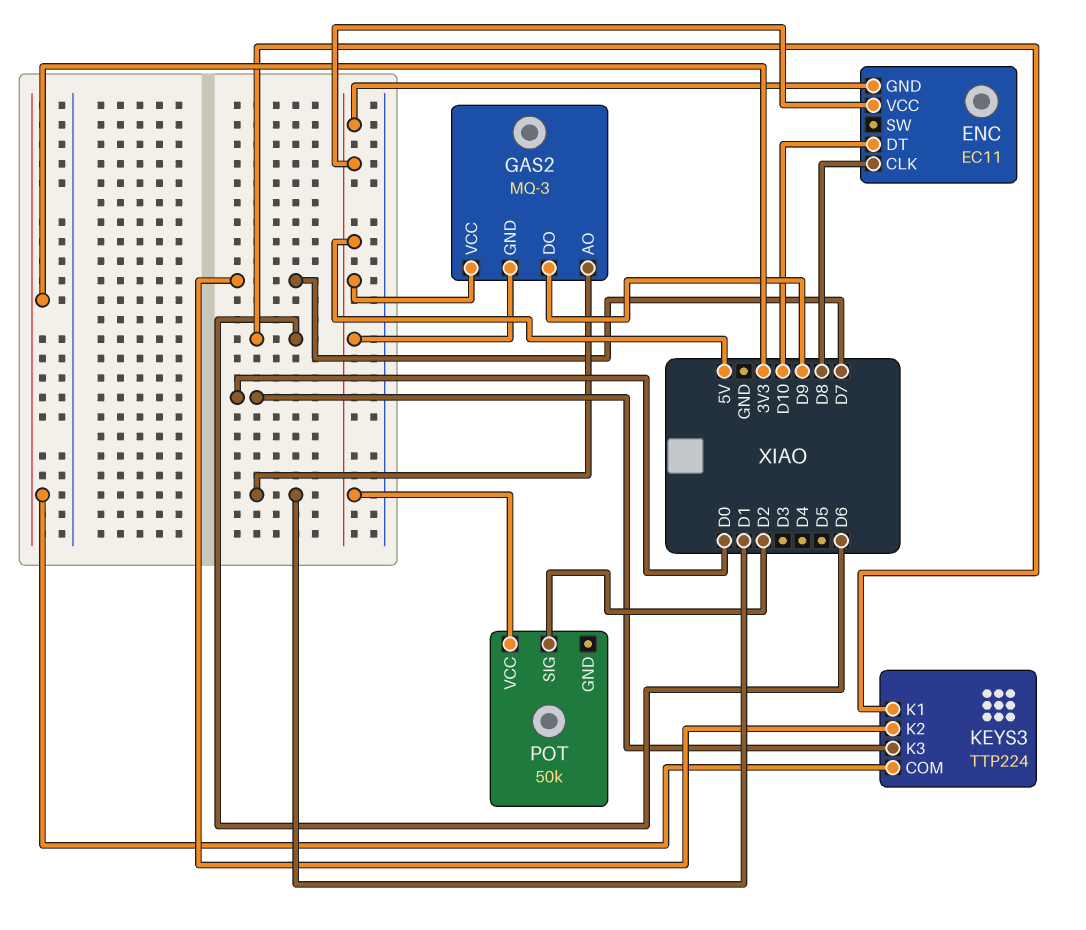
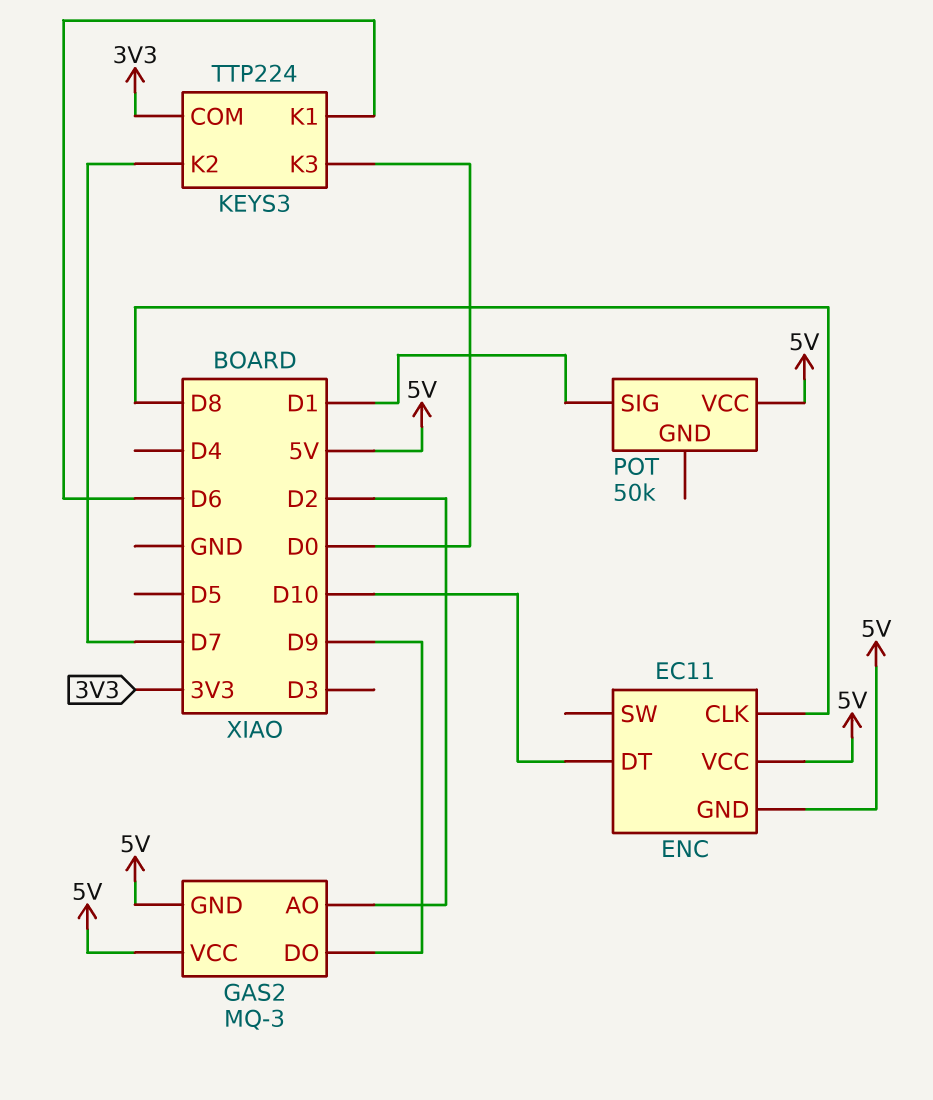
GAS2 pin AO: D1 -> D2
POT pin SIG: D2 -> D1

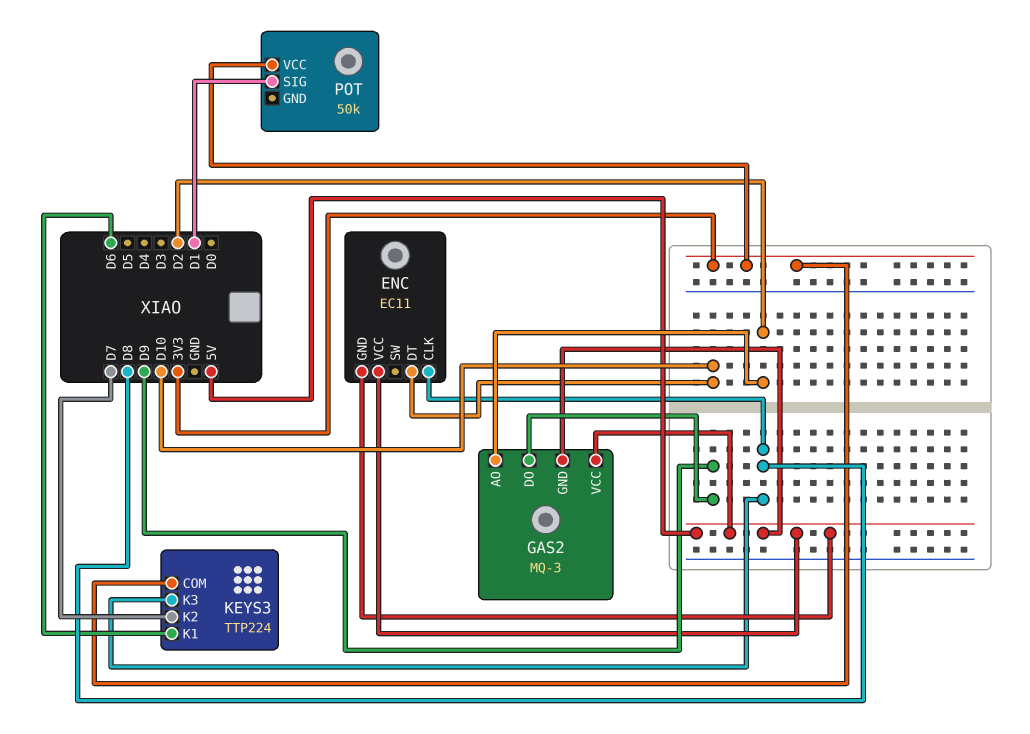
KEYS3 pin K3: D0 -> D8
POT pin VCC: 5V -> 3V3

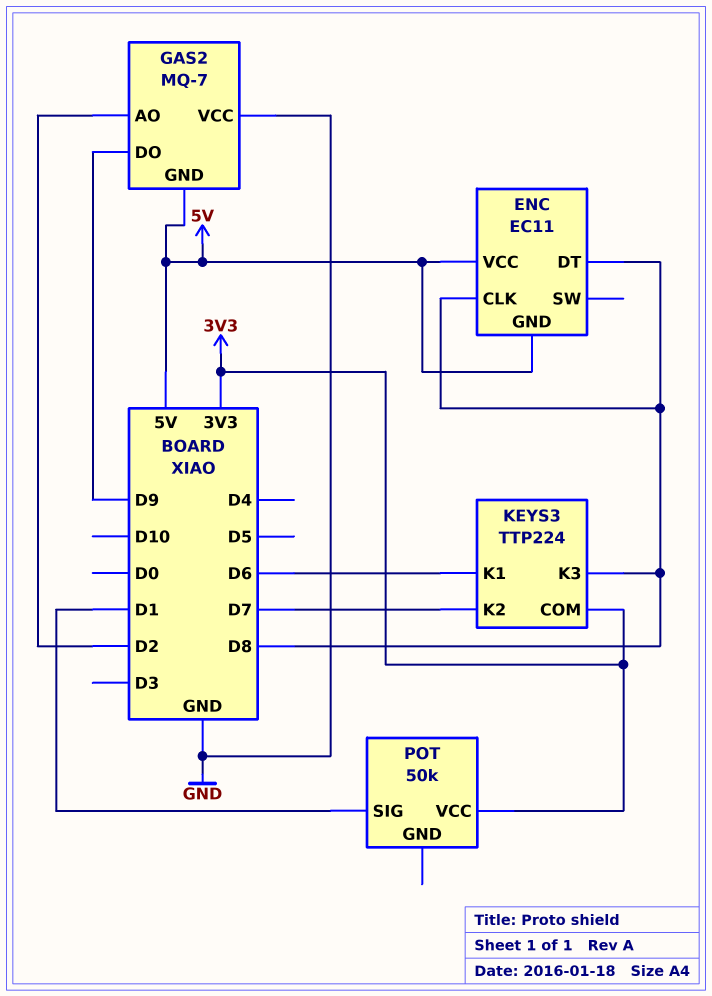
ENC pin DT: D10 -> D8
GAS2: MQ-3 -> MQ-7
GAS2 pin VCC: 5V -> GND

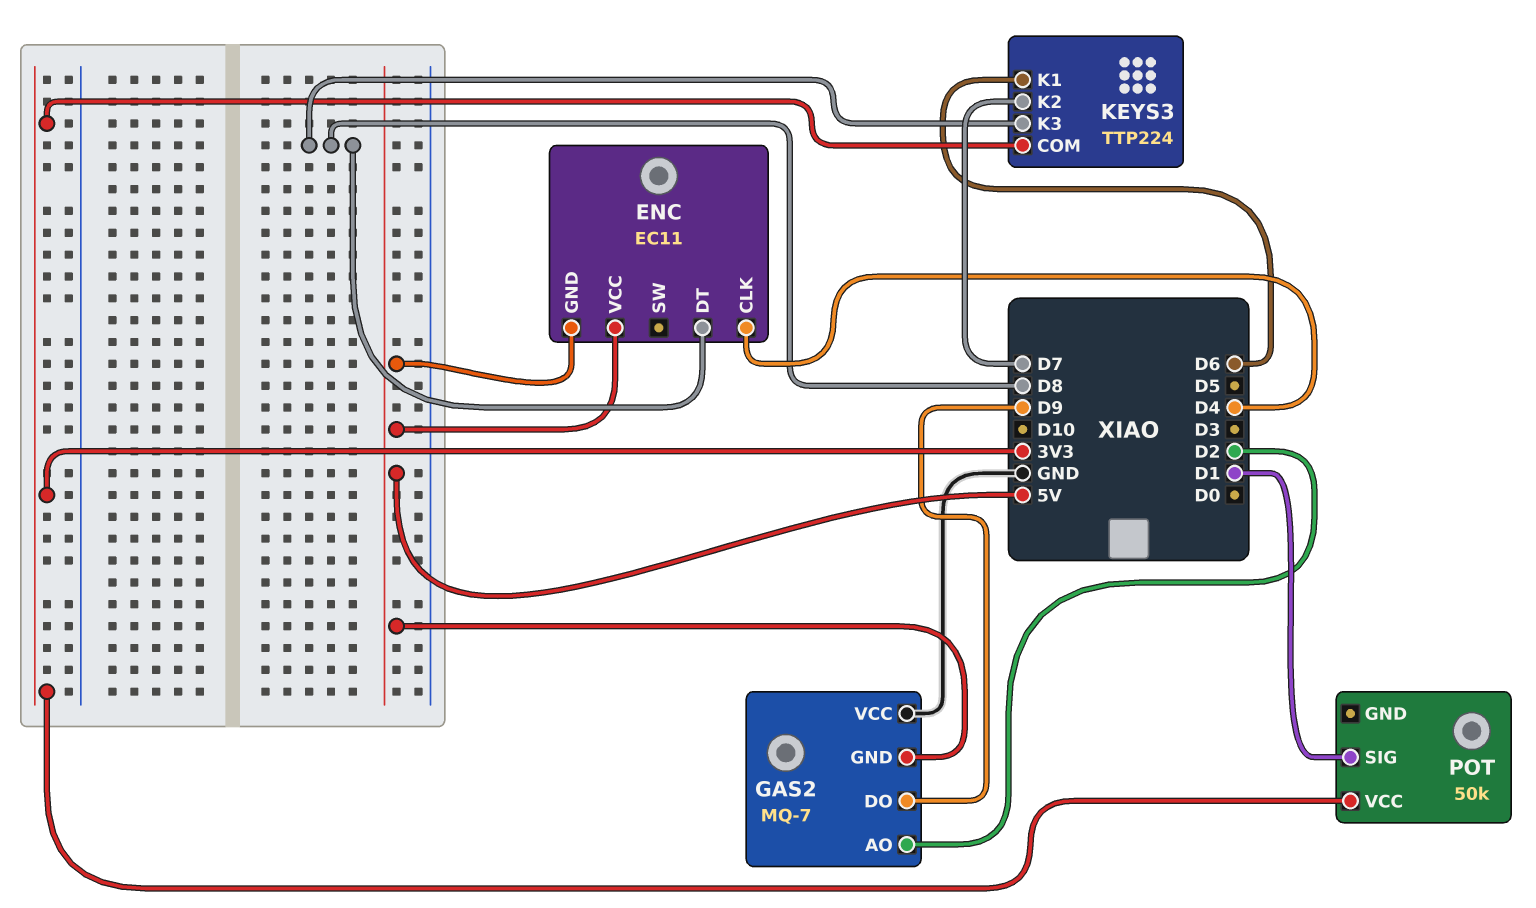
ENC pin CLK: D8 -> D4

